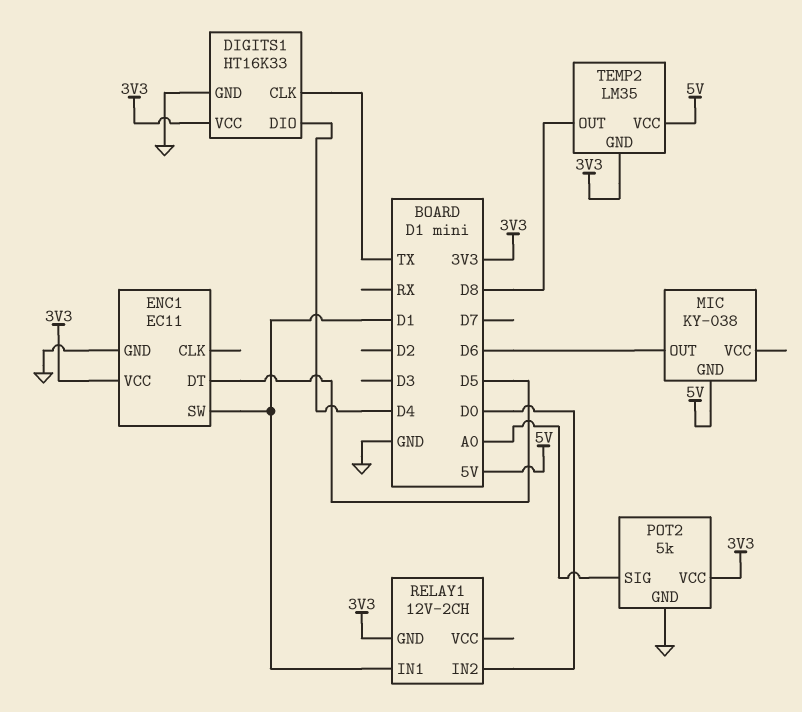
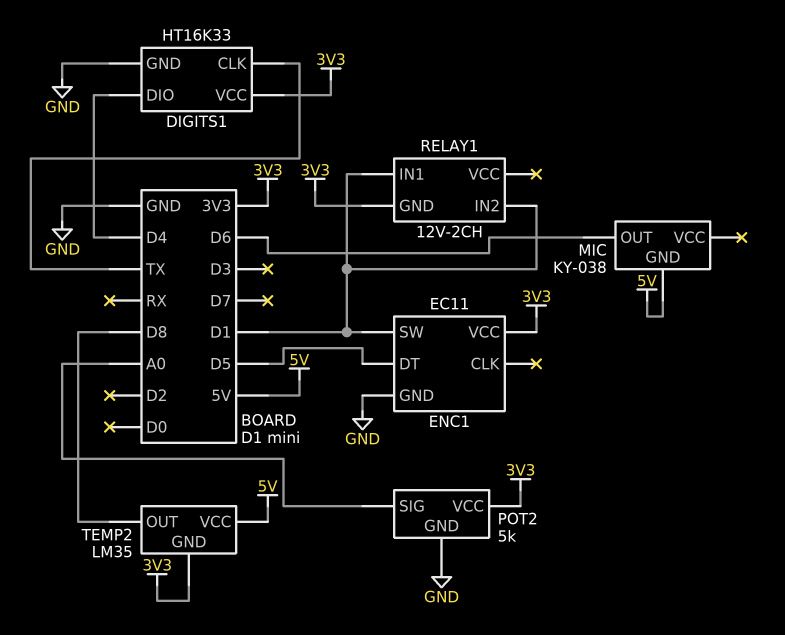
RELAY1 pin IN2: D0 -> D1

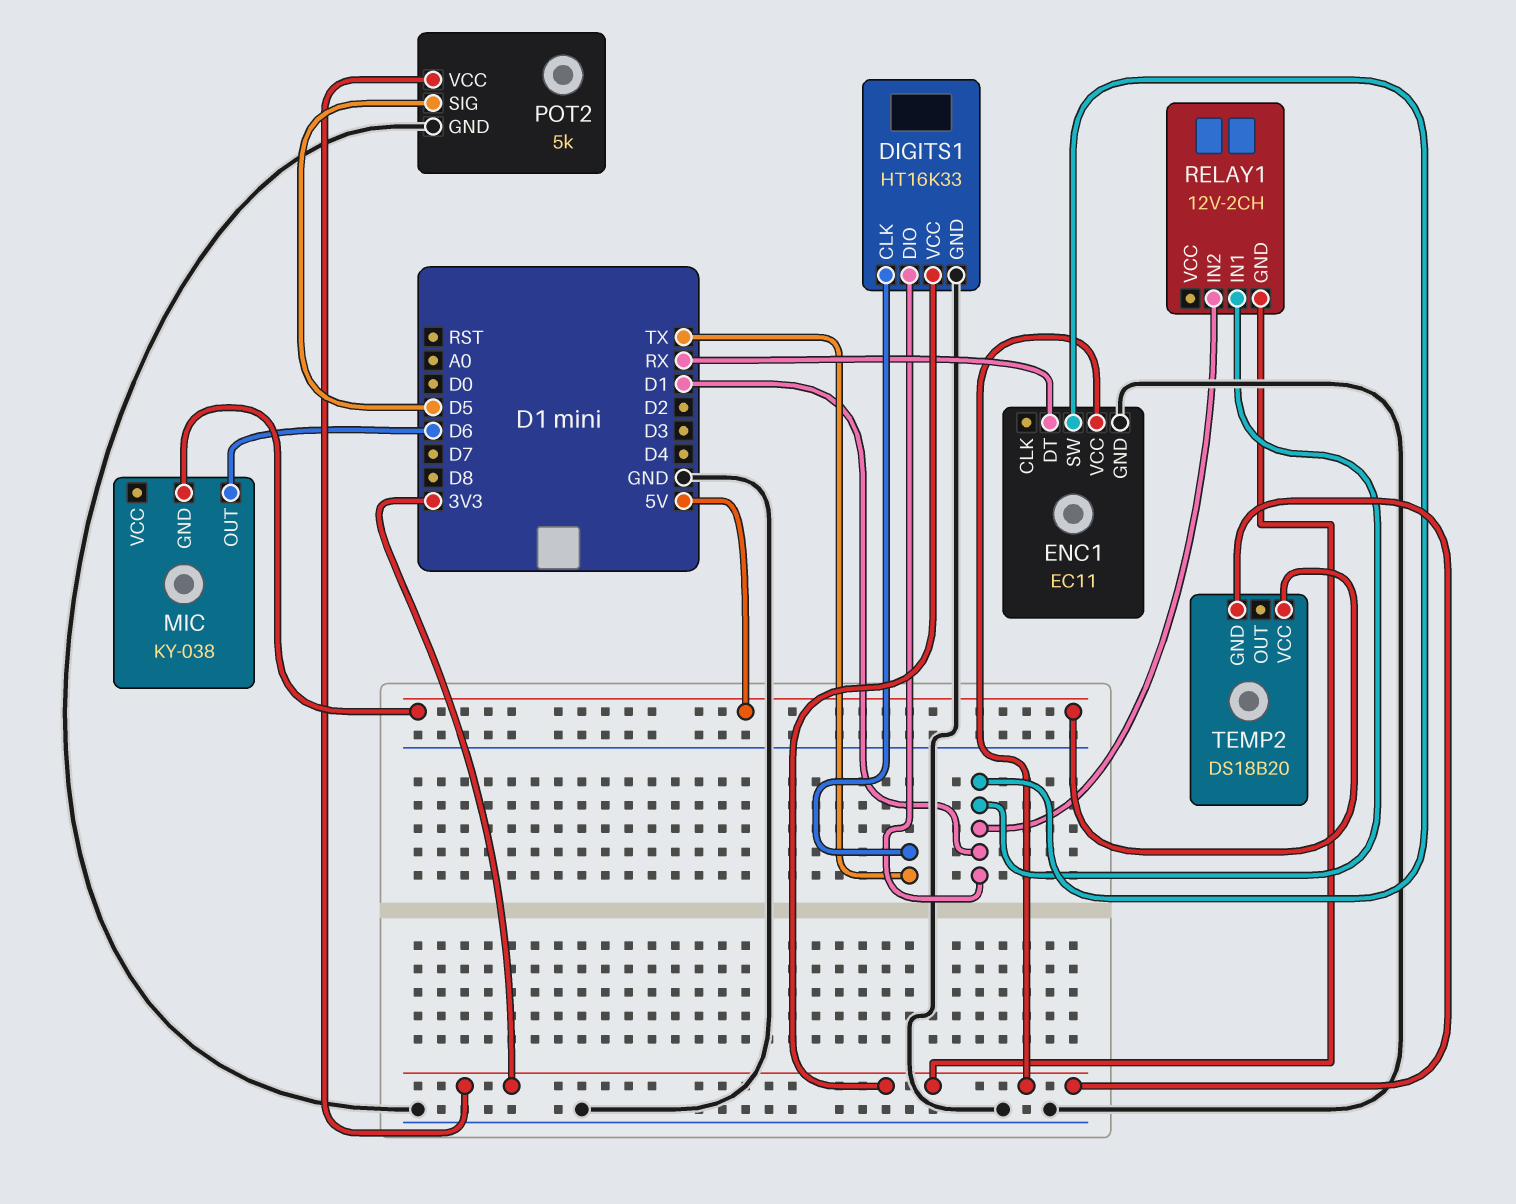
DIGITS1 pin DIO: D4 -> D1
ENC1 pin DT: D5 -> RX
POT2 pin SIG: A0 -> D5
TEMP2: LM35 -> DS18B20
TEMP2 pin OUT: D8 -> none

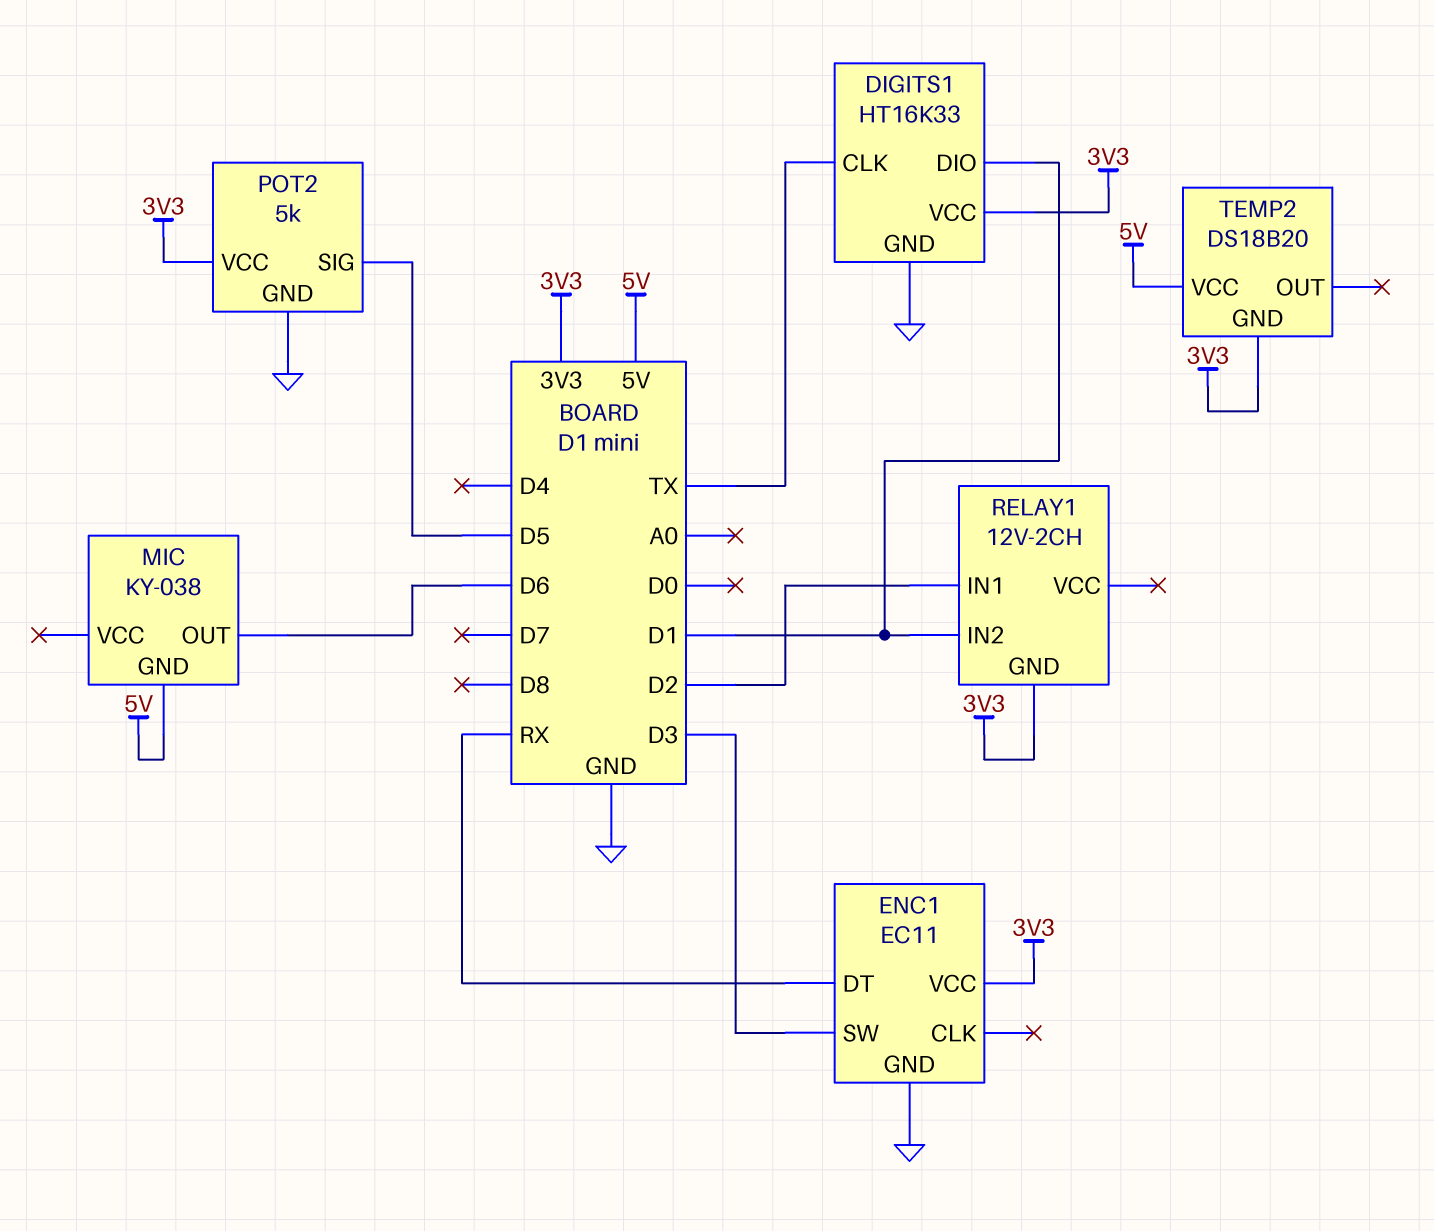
ENC1 pin SW: D1 -> D3
RELAY1 pin IN1: D1 -> D2

